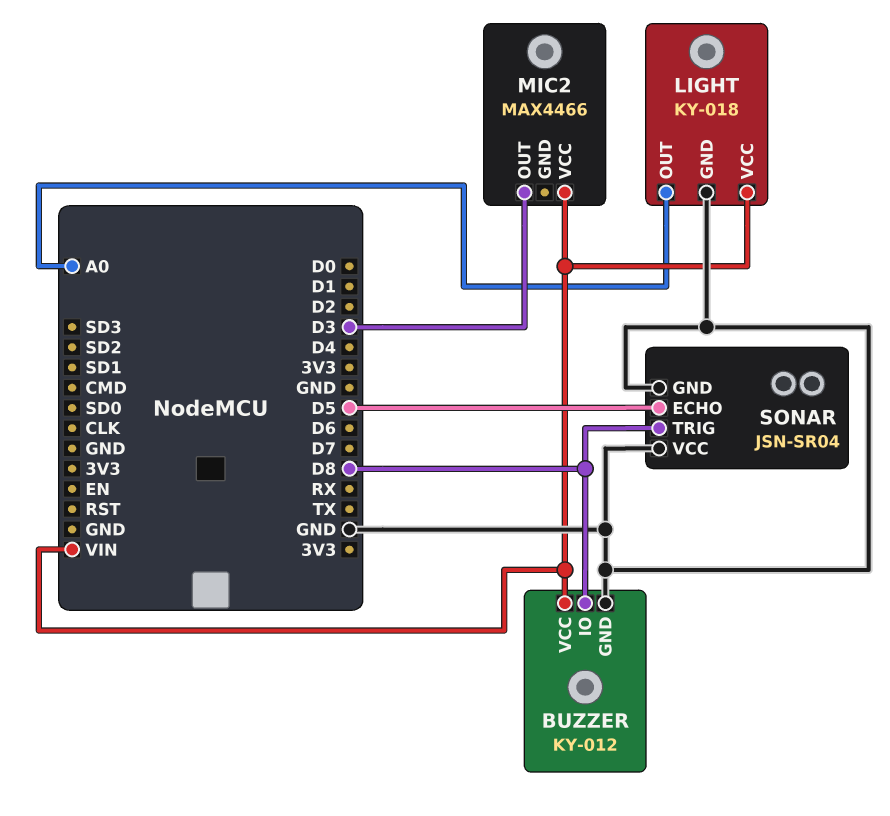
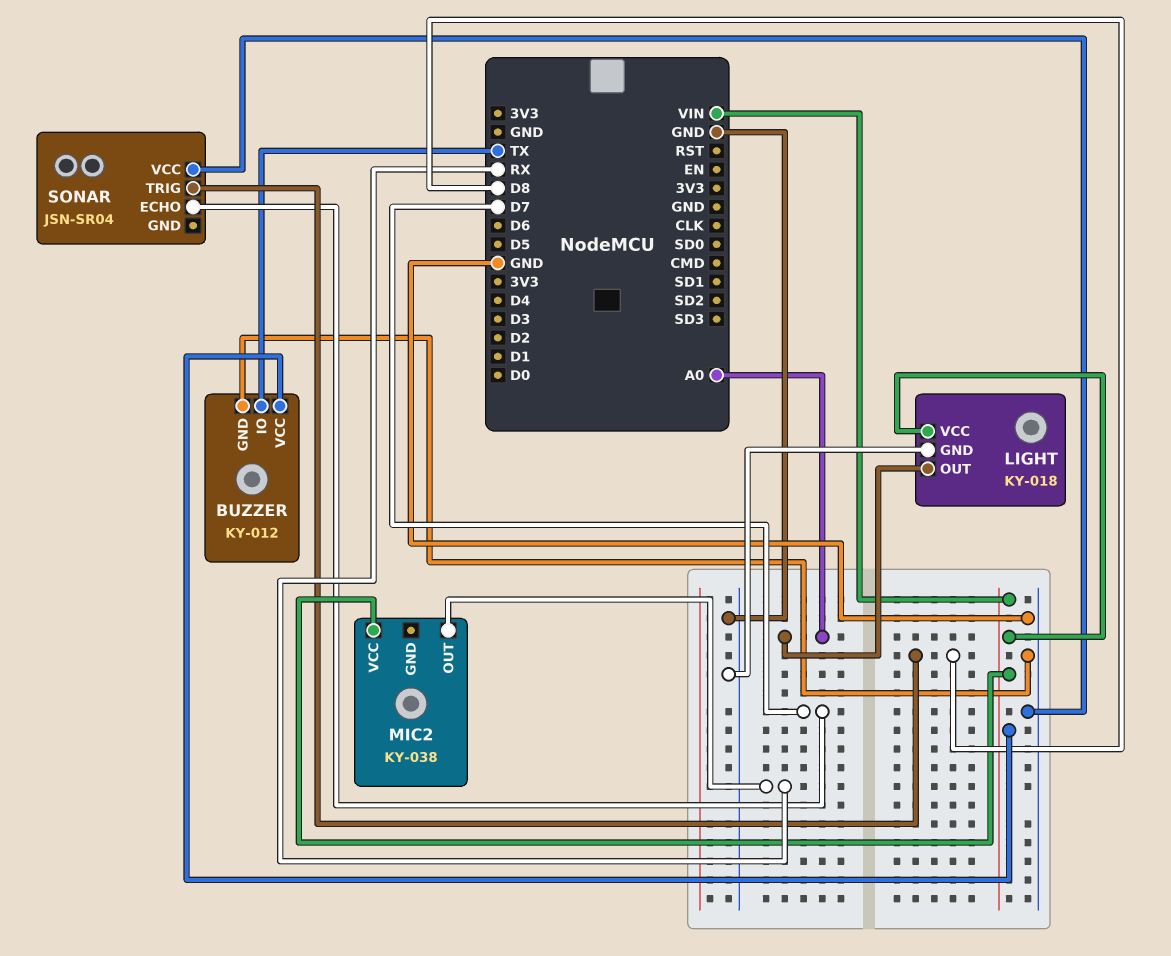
BUZZER pin IO: D8 -> TX
MIC2: MAX4466 -> KY-038
MIC2 pin OUT: D3 -> RX
SONAR pin ECHO: D5 -> D7
SONAR pin GND: GND -> none

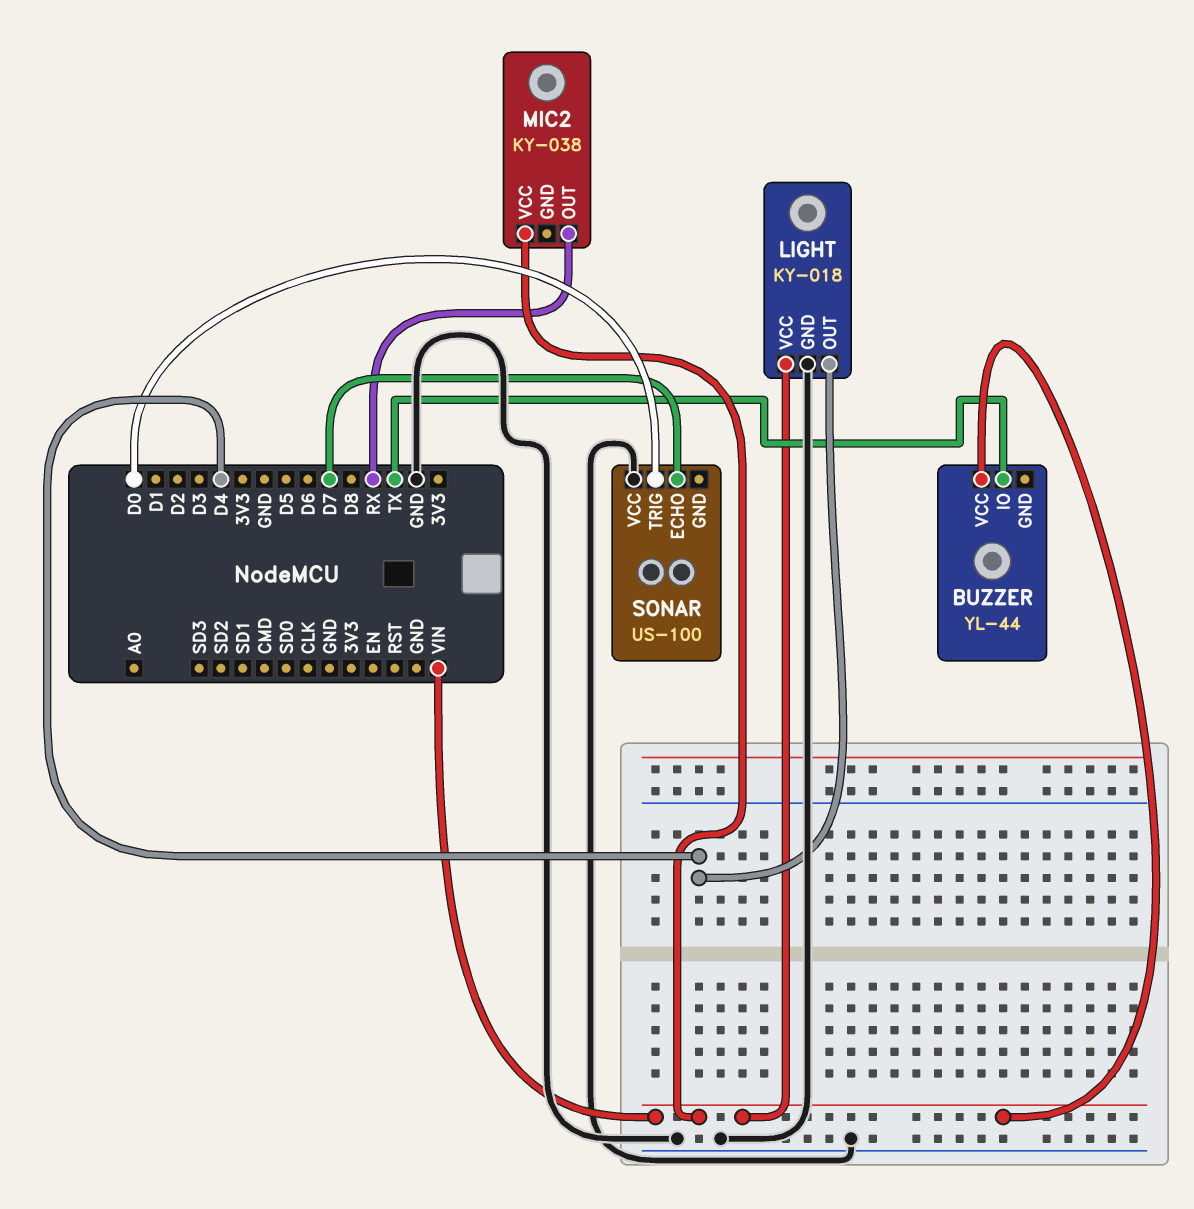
BUZZER: KY-012 -> YL-44
BUZZER pin GND: GND -> none
LIGHT pin OUT: A0 -> D4
SONAR: JSN-SR04 -> US-100
SONAR pin TRIG: D8 -> D0

